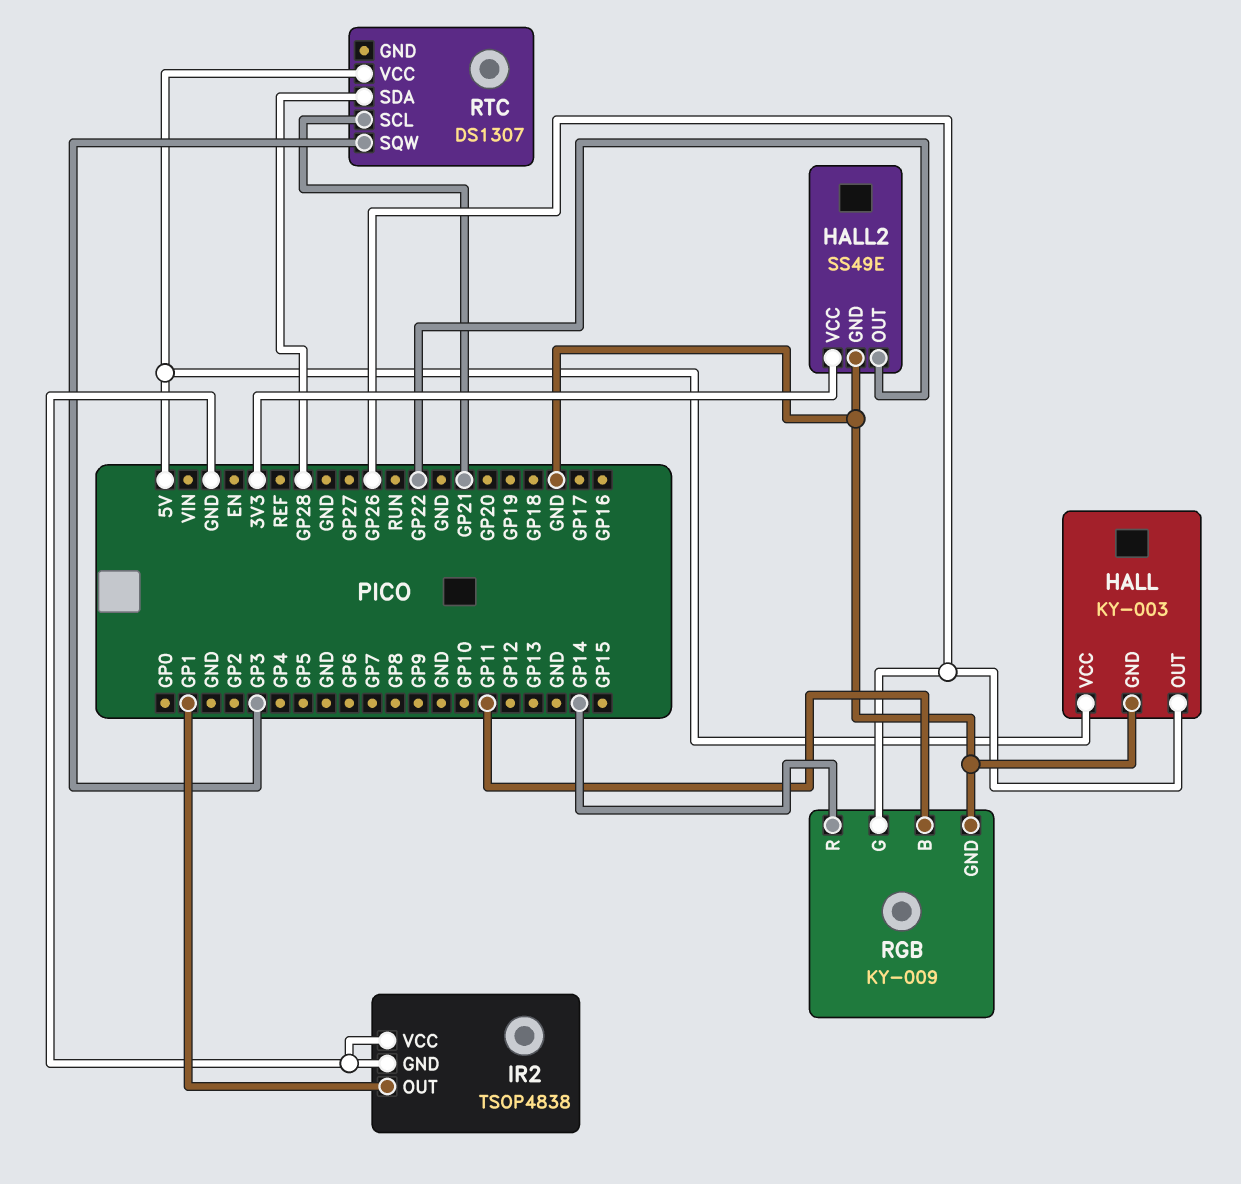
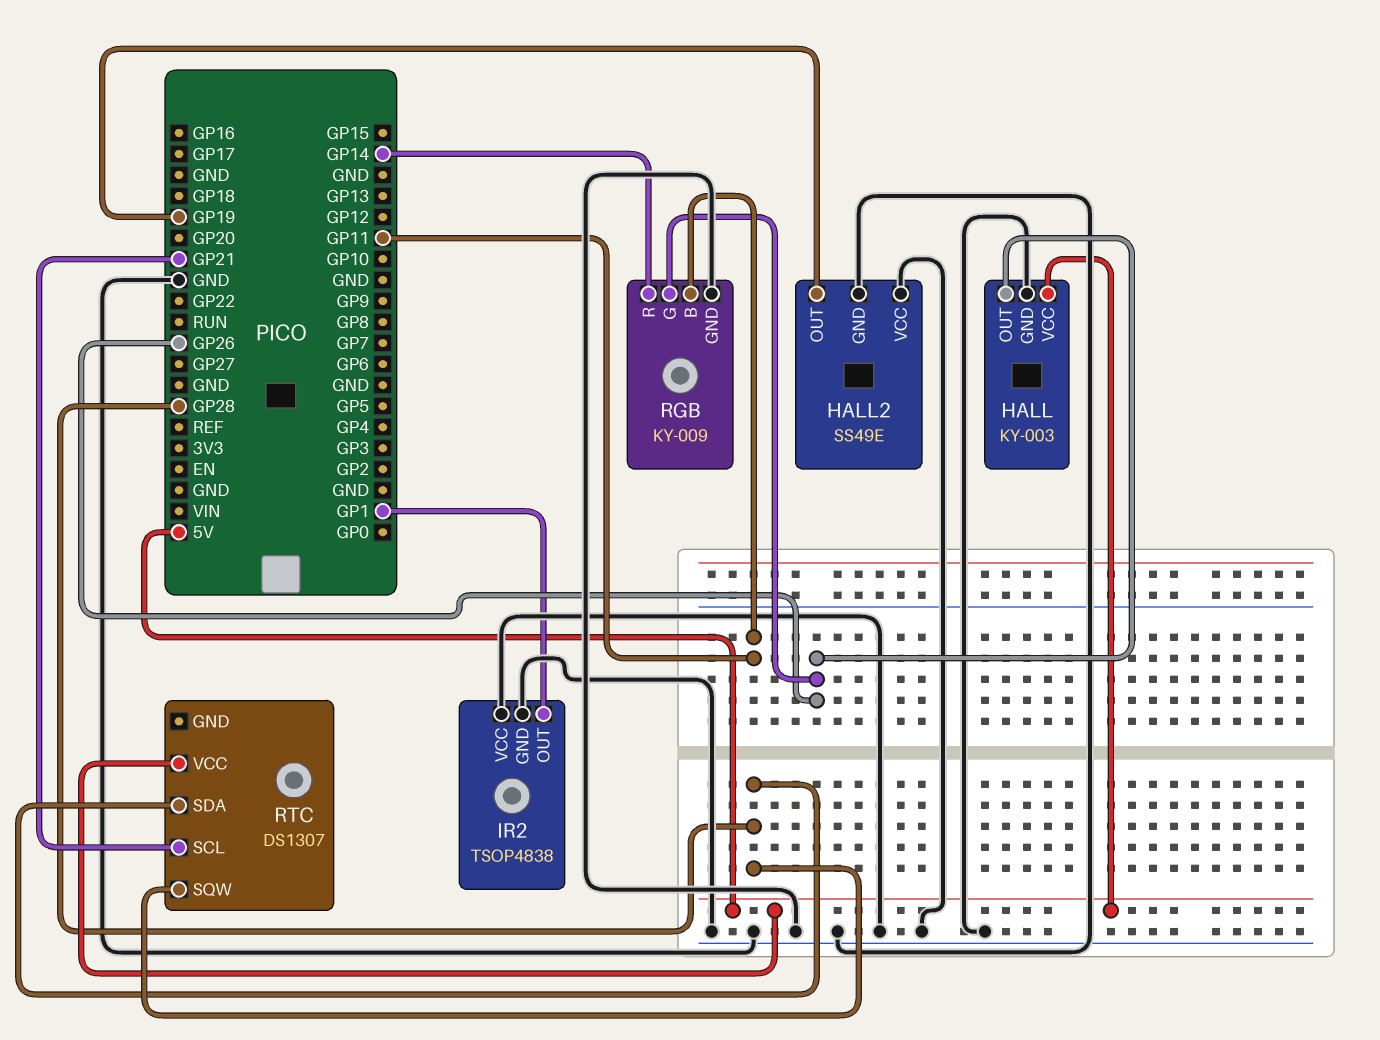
HALL2 pin OUT: GP22 -> GP19
HALL2 pin VCC: 3V3 -> GND
RTC pin SQW: GP3 -> GP28

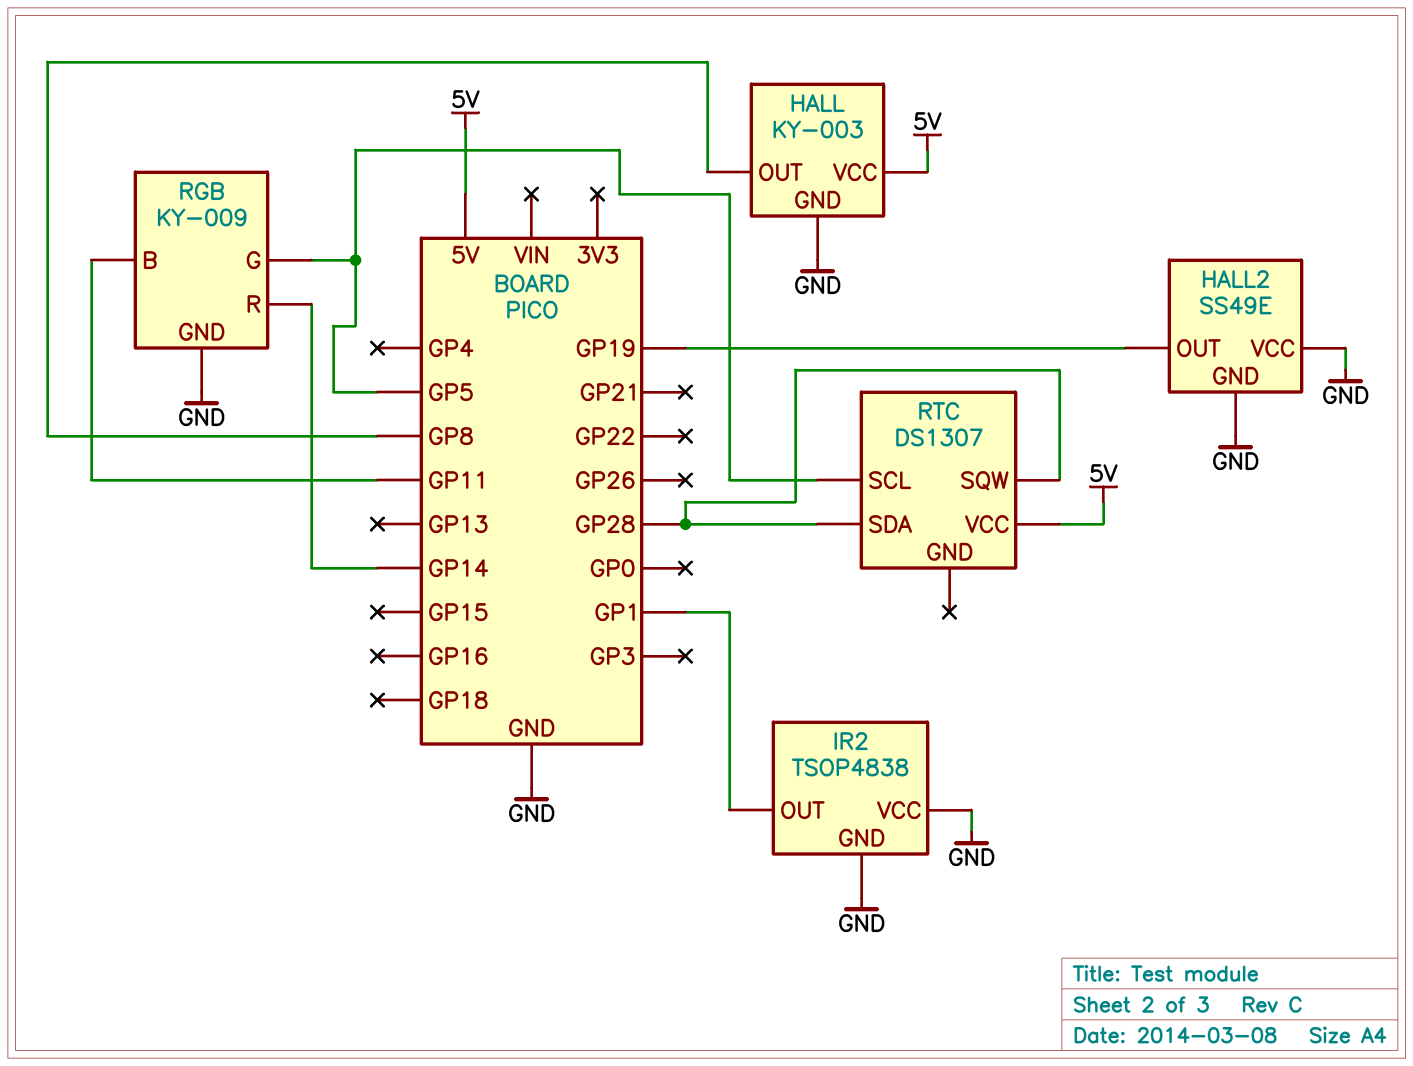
HALL pin OUT: GP26 -> GP8
RGB pin G: GP26 -> GP5
RTC pin SCL: GP21 -> GP5

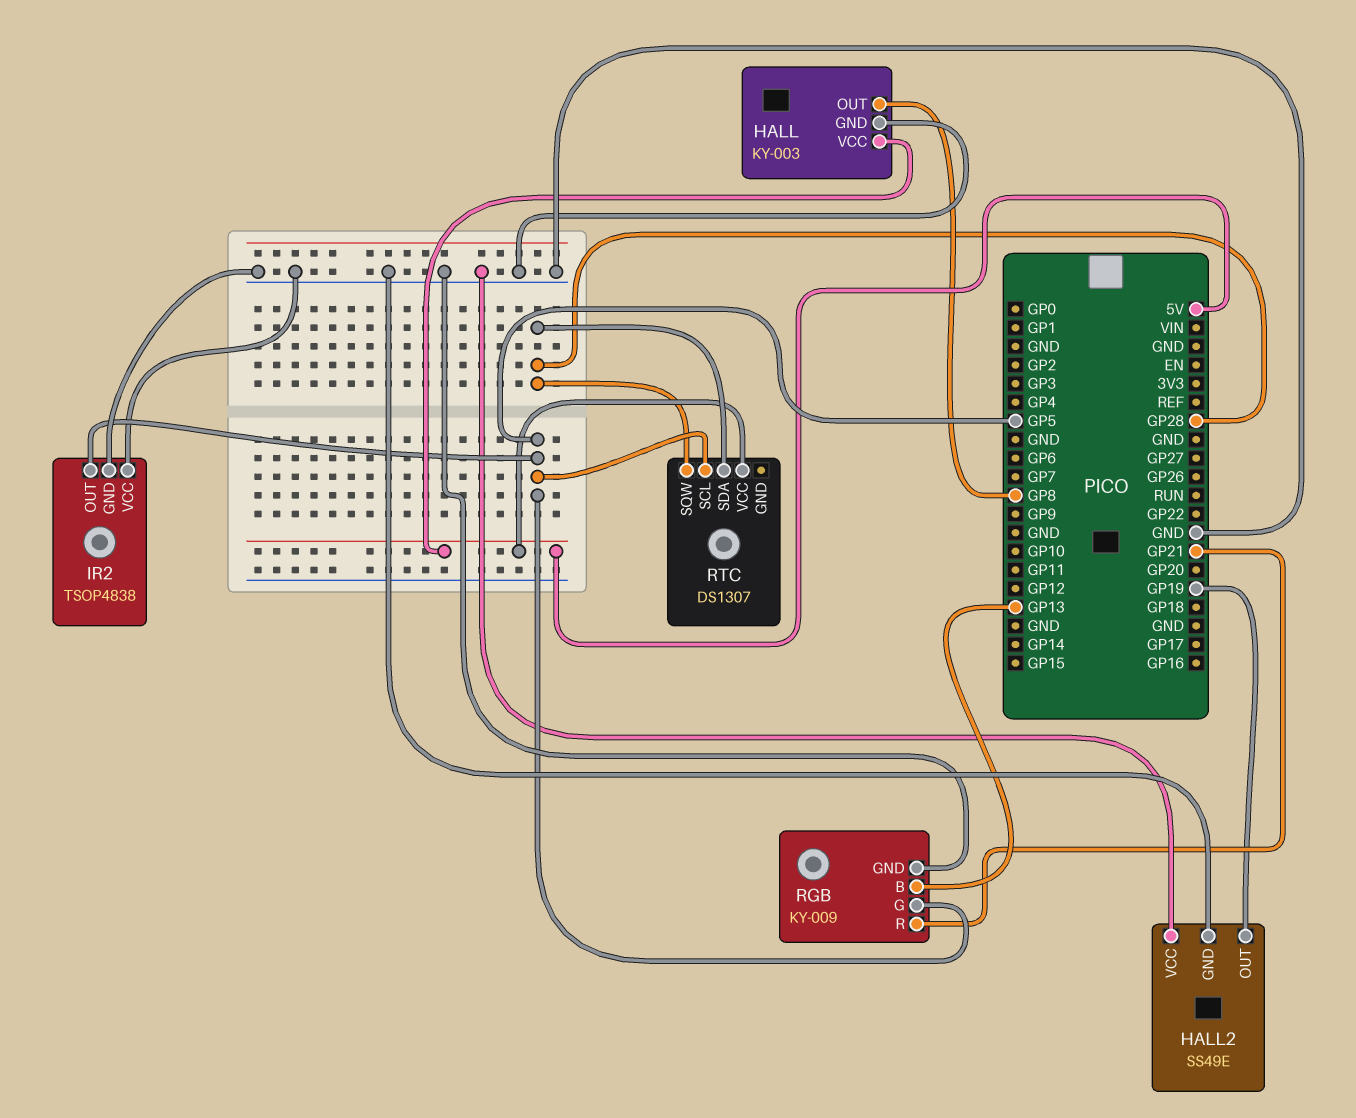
IR2 pin OUT: GP1 -> GP5
RGB pin B: GP11 -> GP13
RGB pin R: GP14 -> GP21

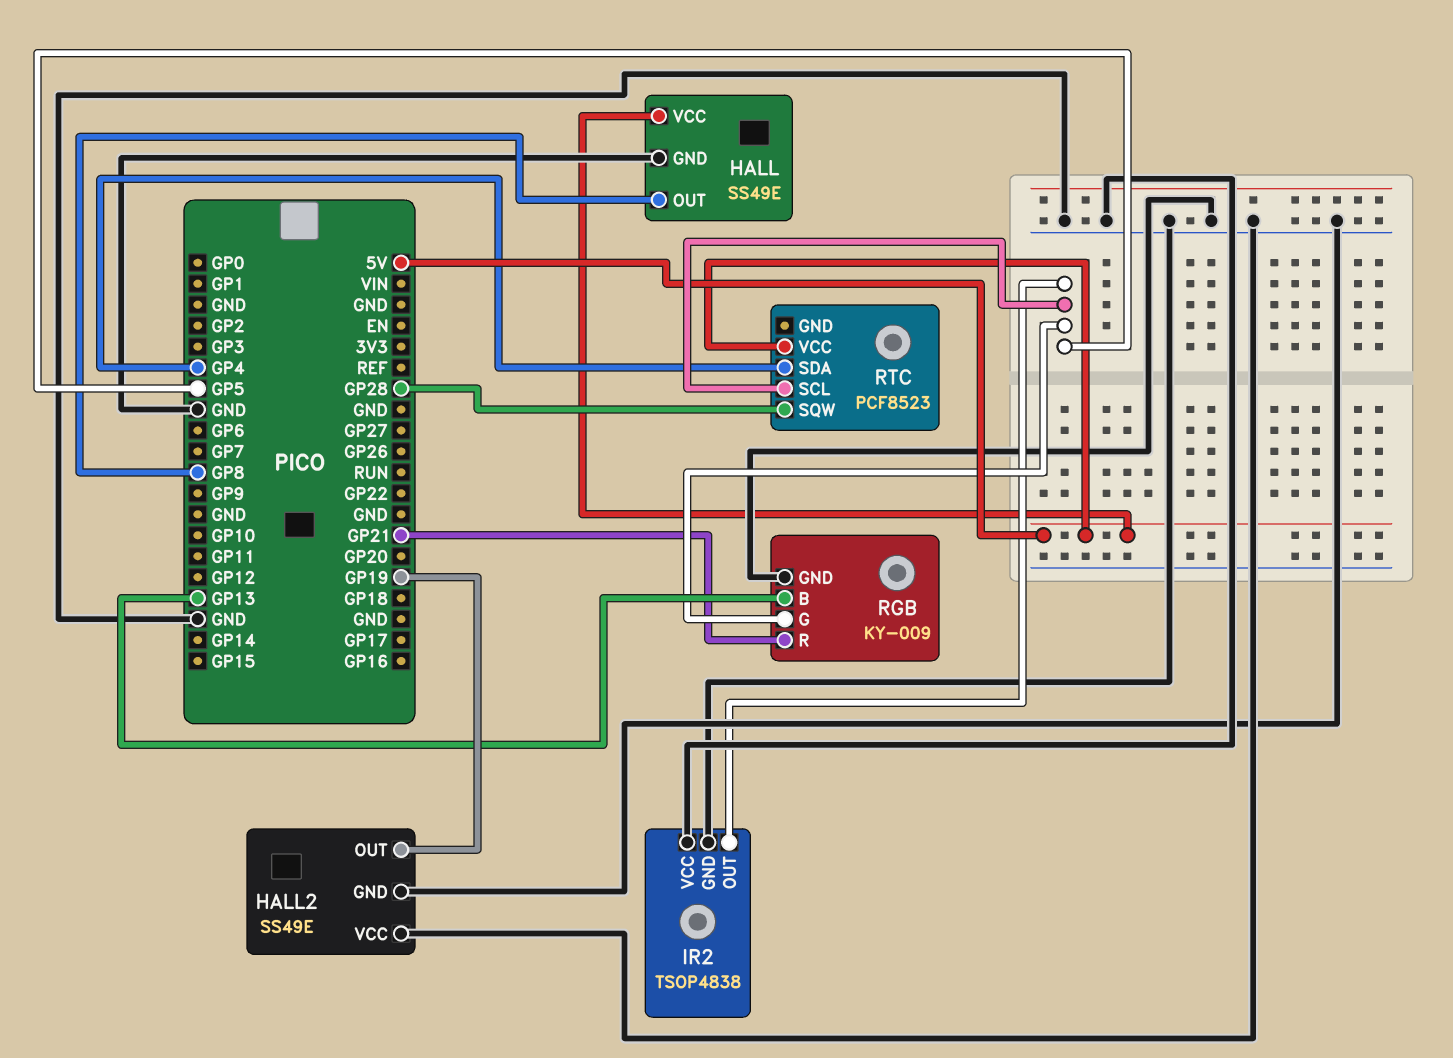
HALL: KY-003 -> SS49E
RTC: DS1307 -> PCF8523
RTC pin SDA: GP28 -> GP4

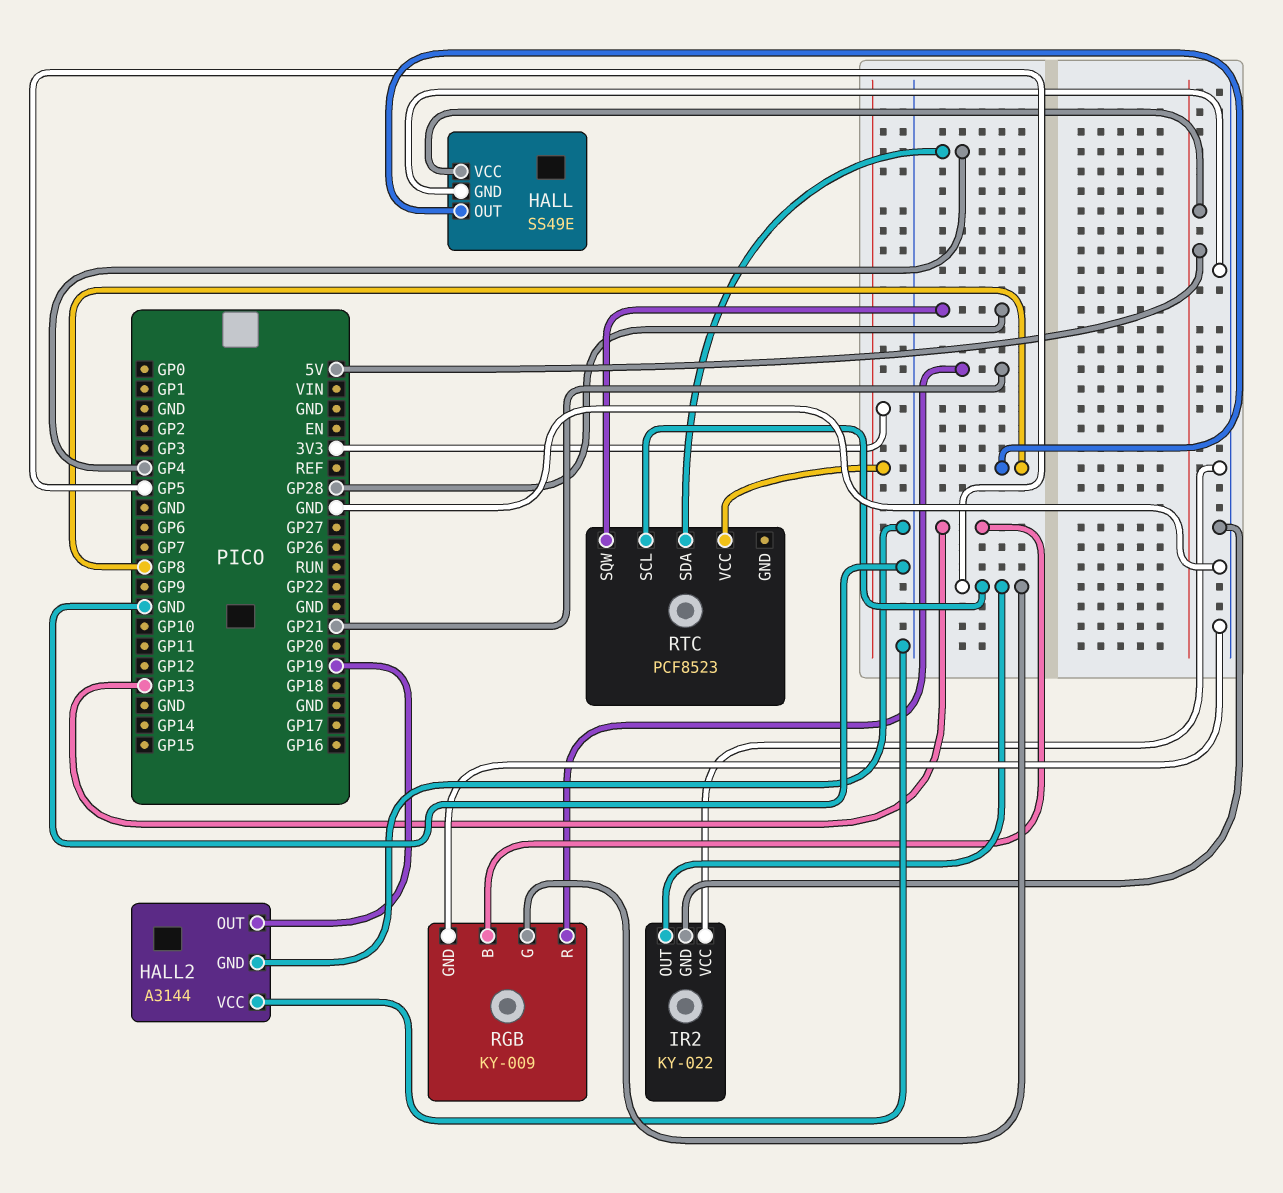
HALL2: SS49E -> A3144
IR2: TSOP4838 -> KY-022
RTC pin VCC: 5V -> 3V3

